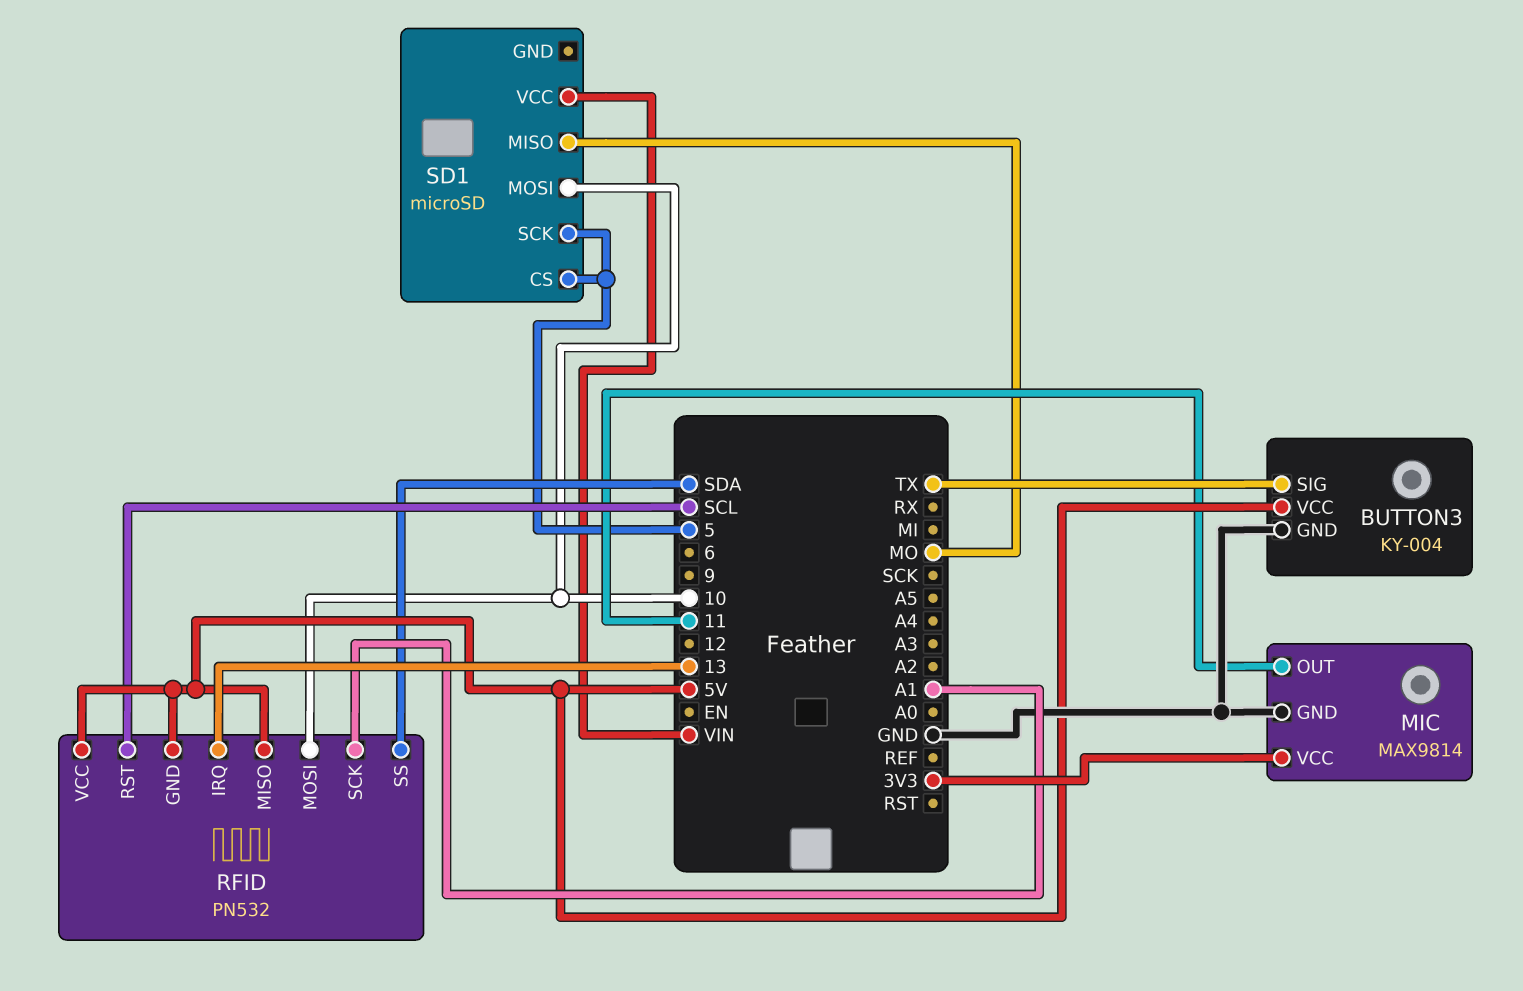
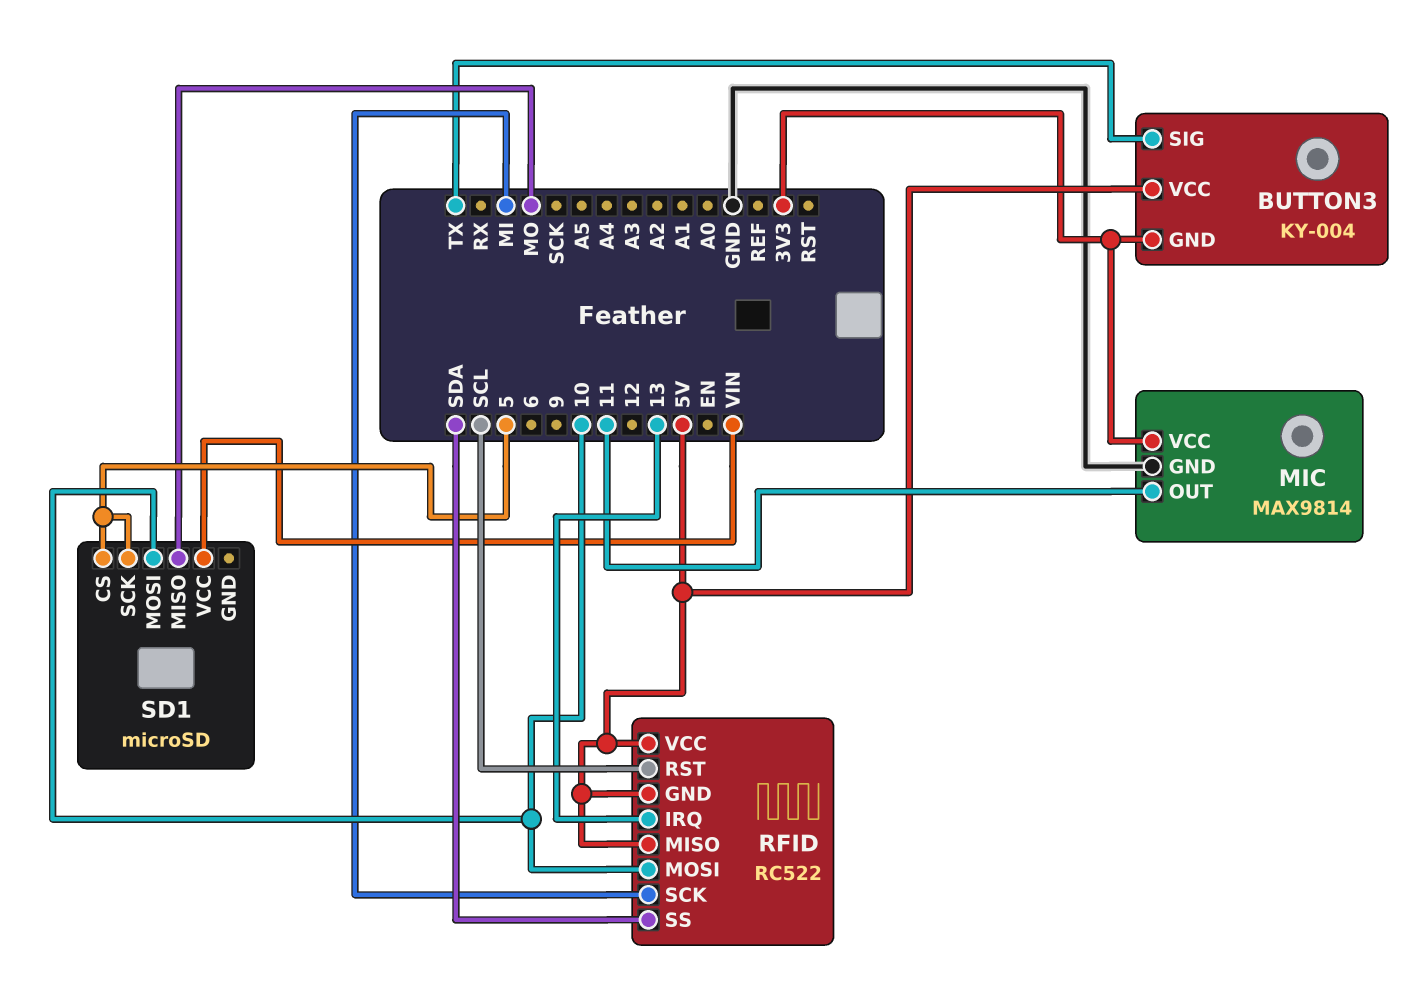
BUTTON3 pin GND: GND -> 3V3
RFID: PN532 -> RC522
RFID pin SCK: A1 -> MI

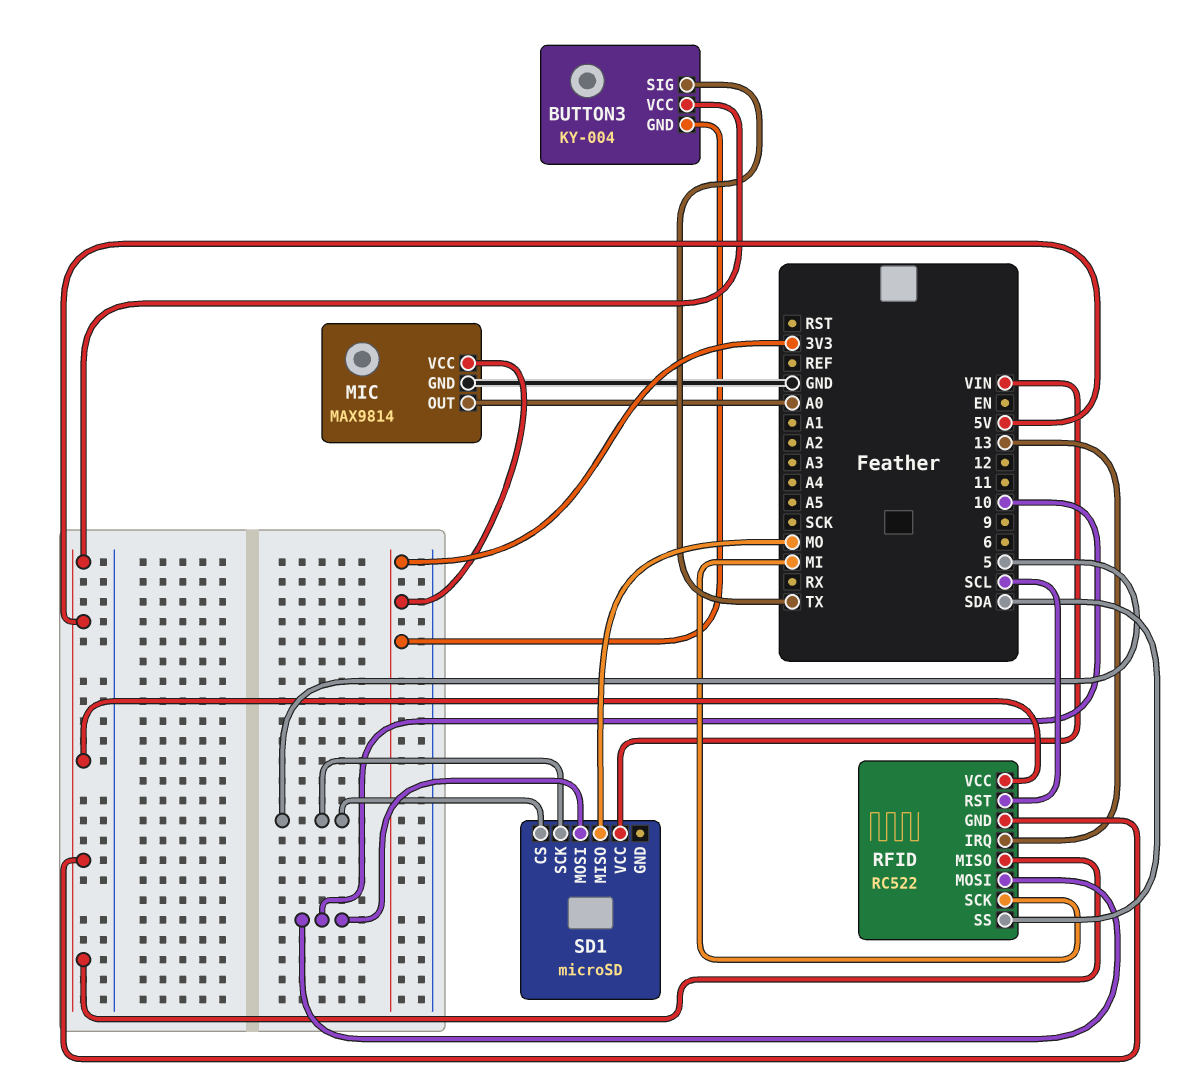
MIC pin OUT: 11 -> A0

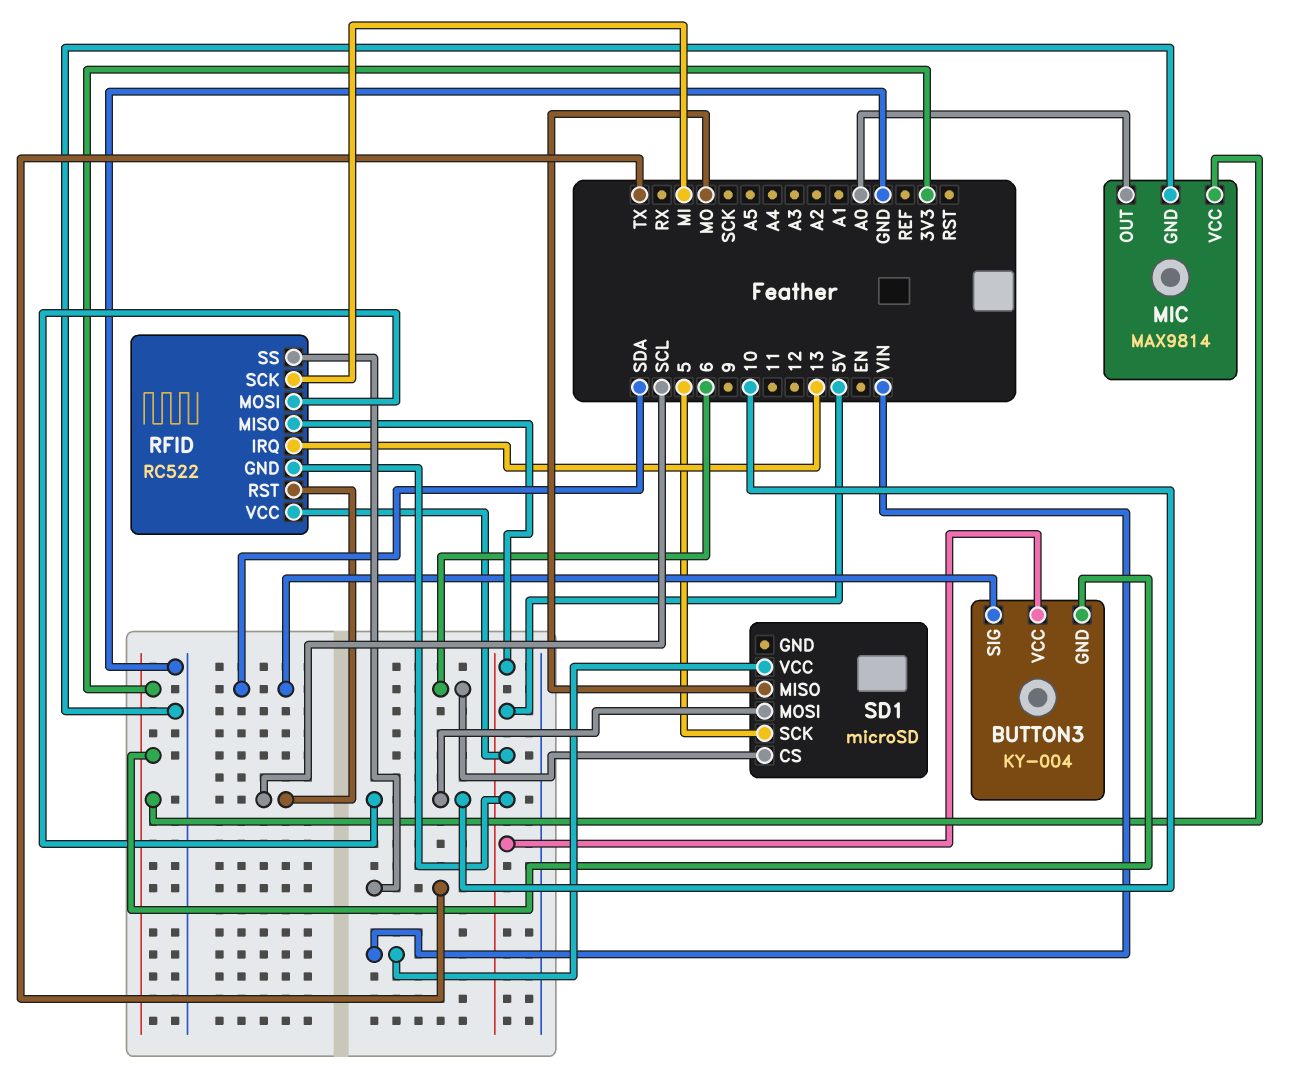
BUTTON3 pin SIG: TX -> SDA
RFID pin SS: SDA -> TX
SD1 pin CS: 5 -> 6

